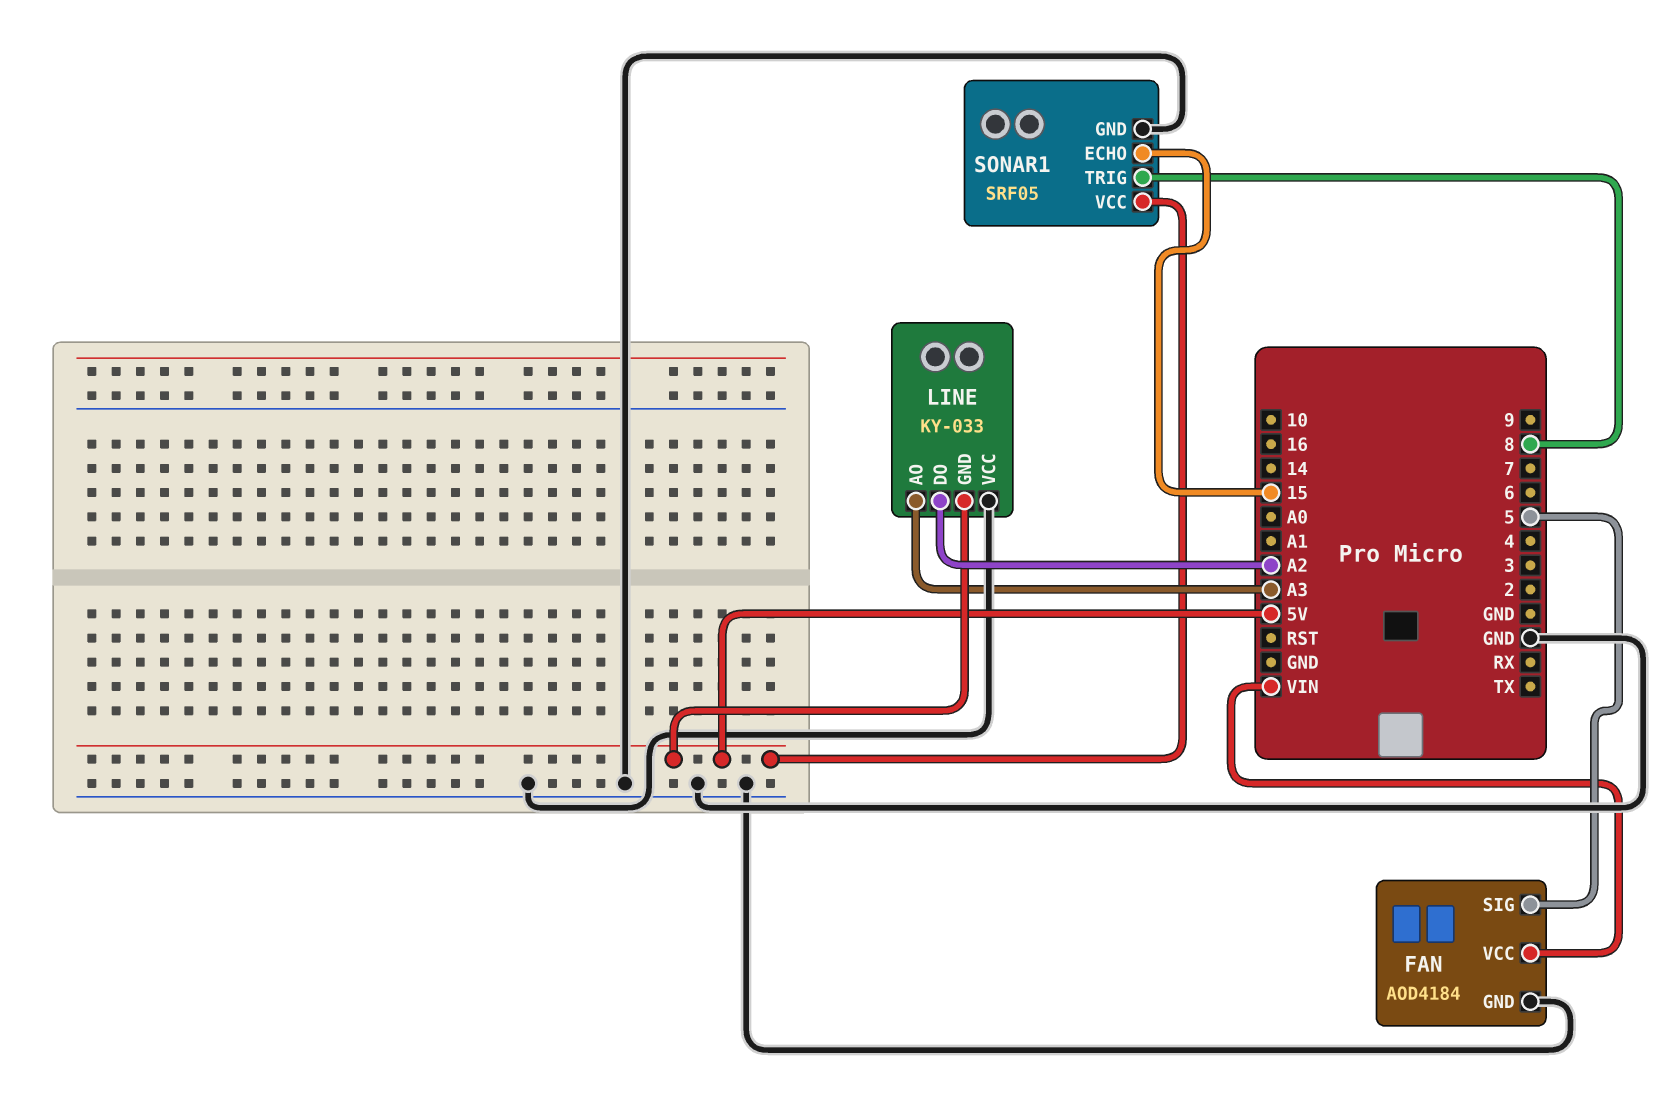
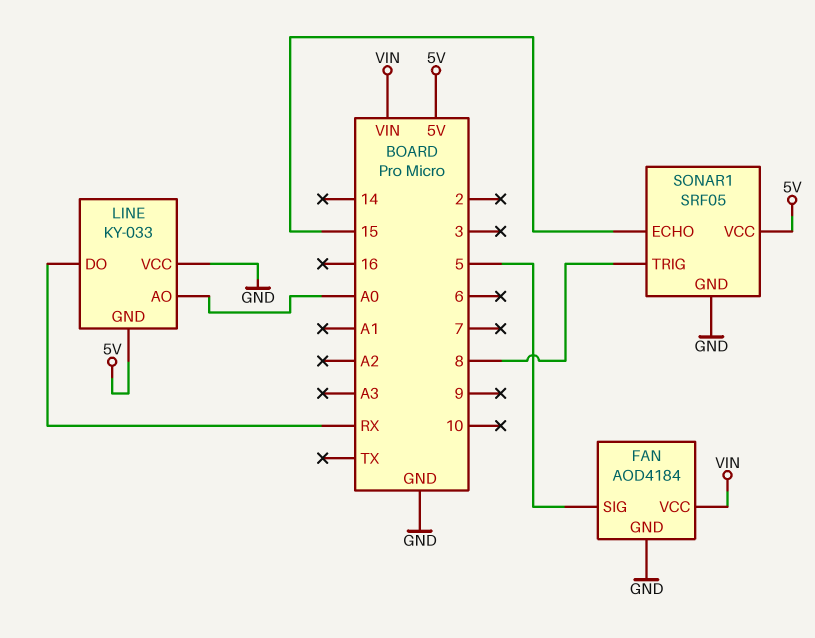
LINE pin AO: A3 -> A0
LINE pin DO: A2 -> RX

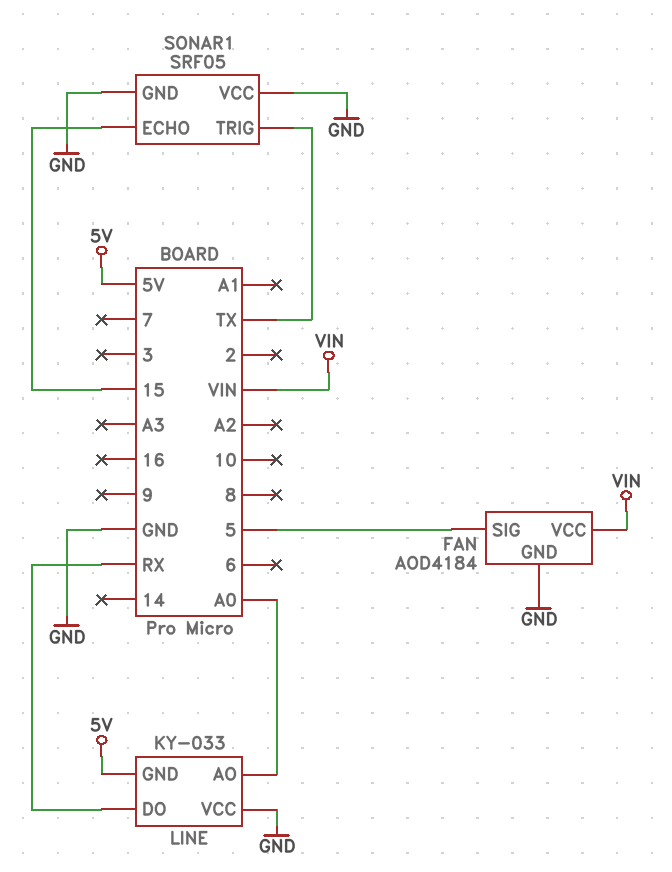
SONAR1 pin TRIG: 8 -> TX
SONAR1 pin VCC: 5V -> GND

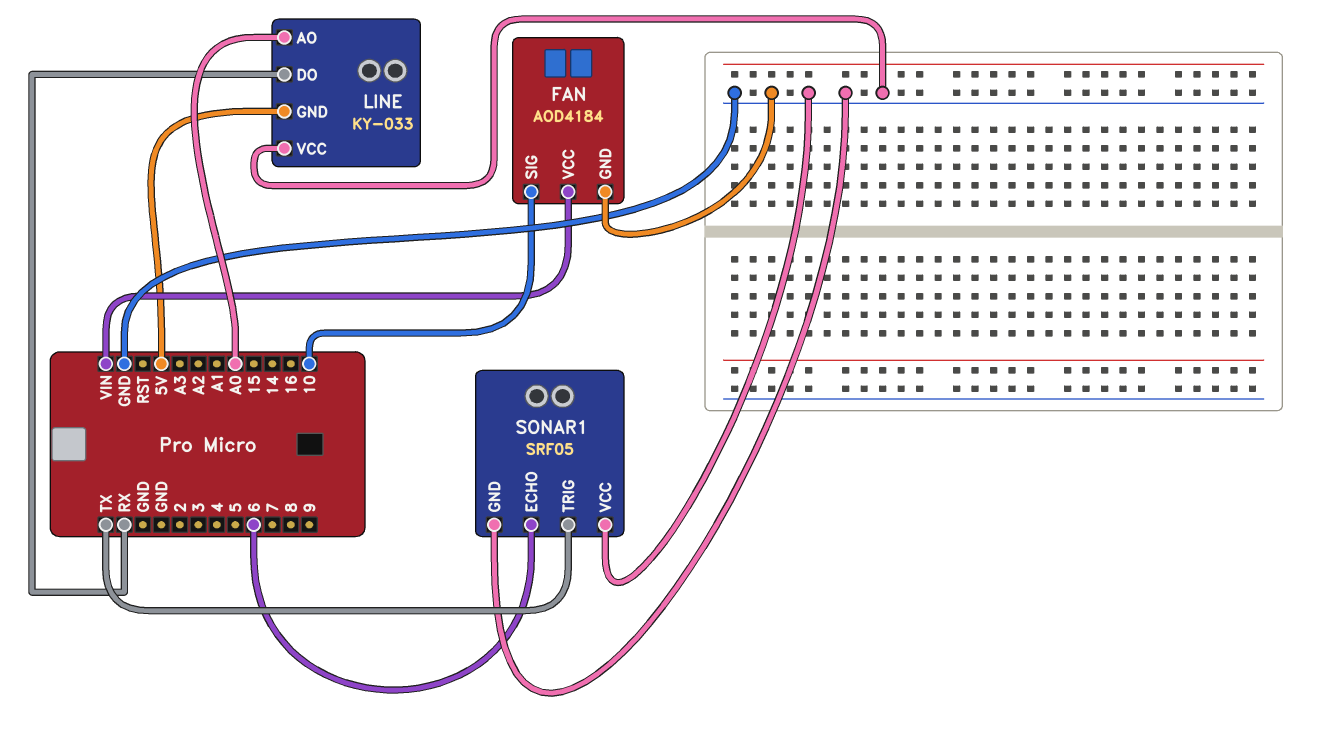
FAN pin SIG: 5 -> 10
SONAR1 pin ECHO: 15 -> 6

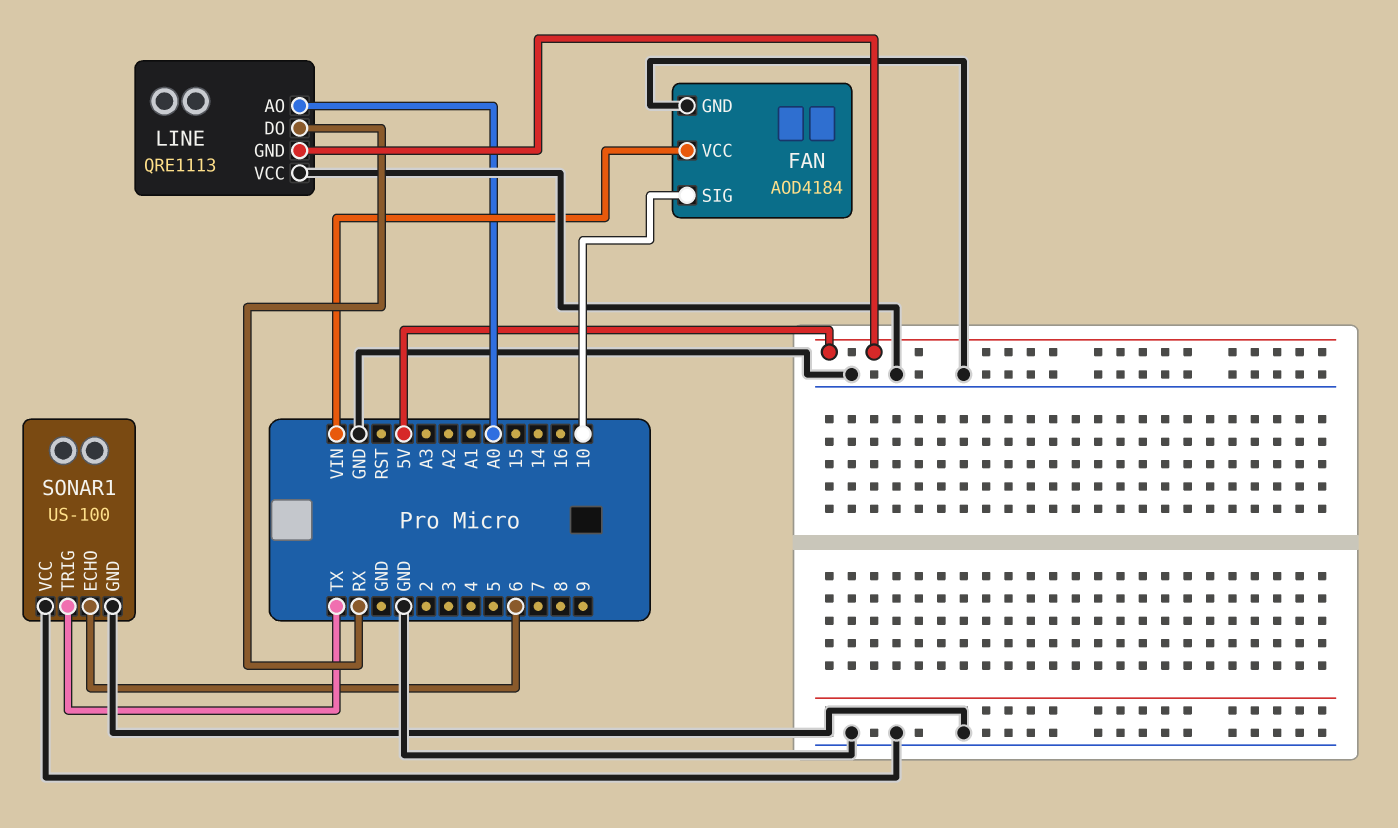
LINE: KY-033 -> QRE1113
SONAR1: SRF05 -> US-100

